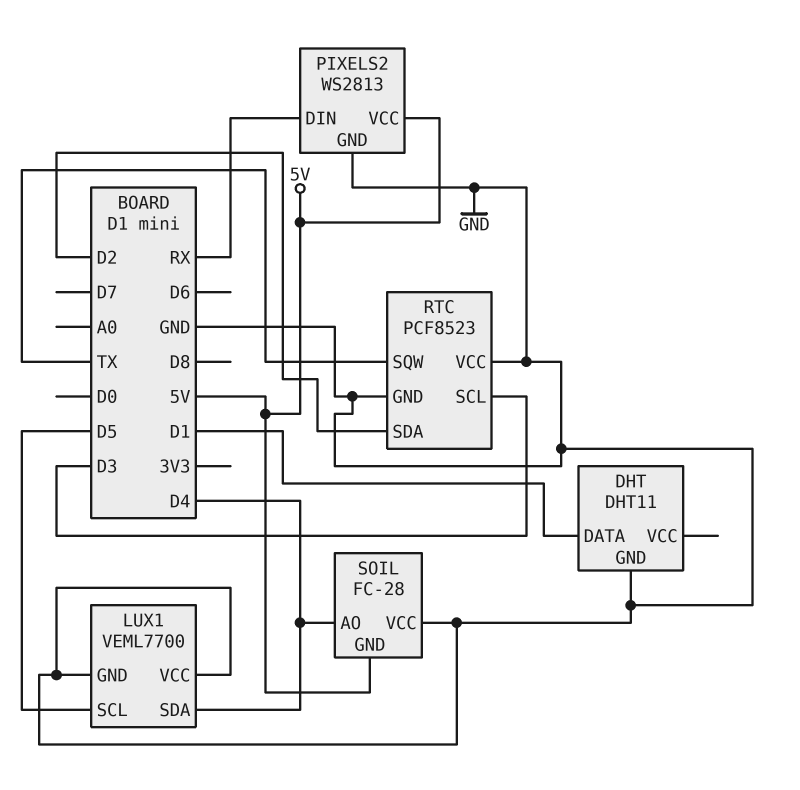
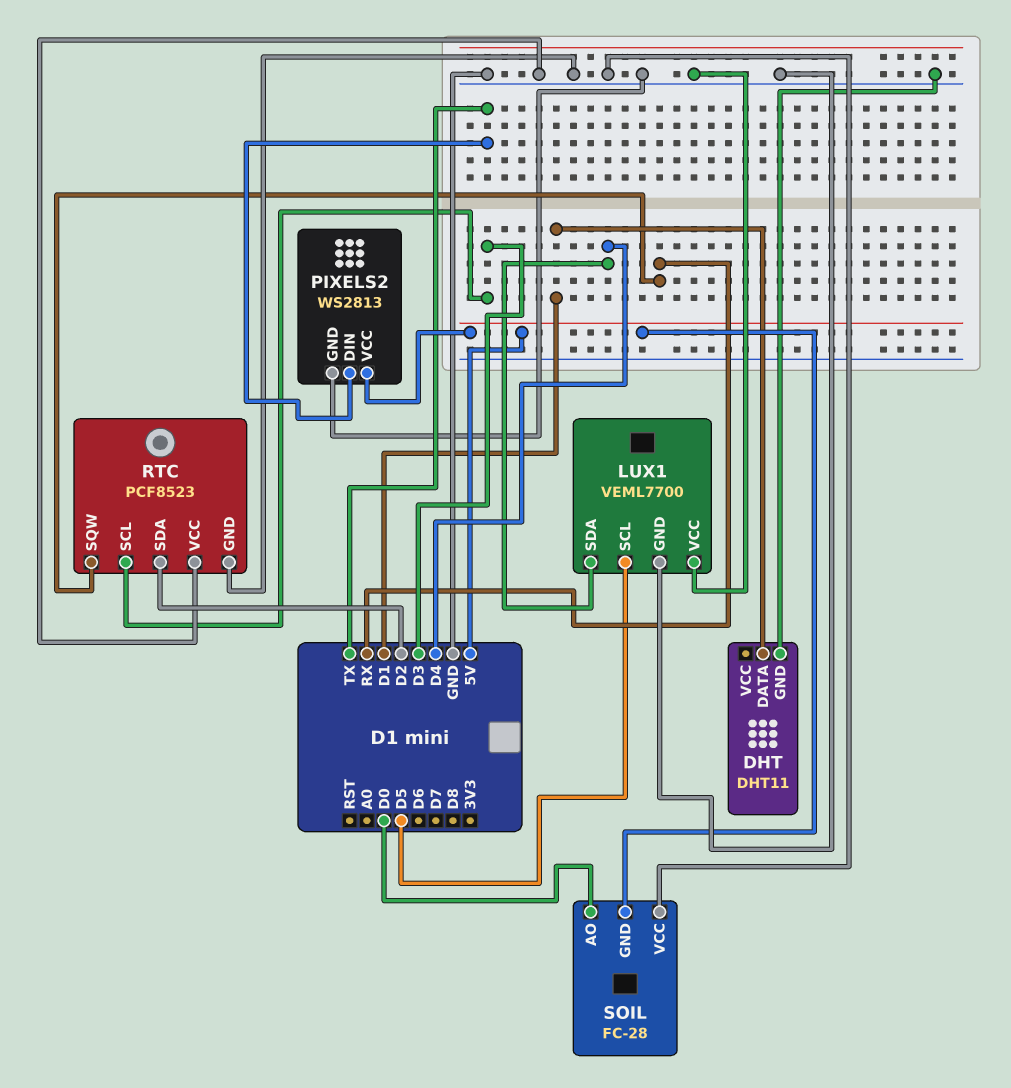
PIXELS2 pin DIN: RX -> TX
RTC pin SQW: TX -> RX
SOIL pin AO: D4 -> D0

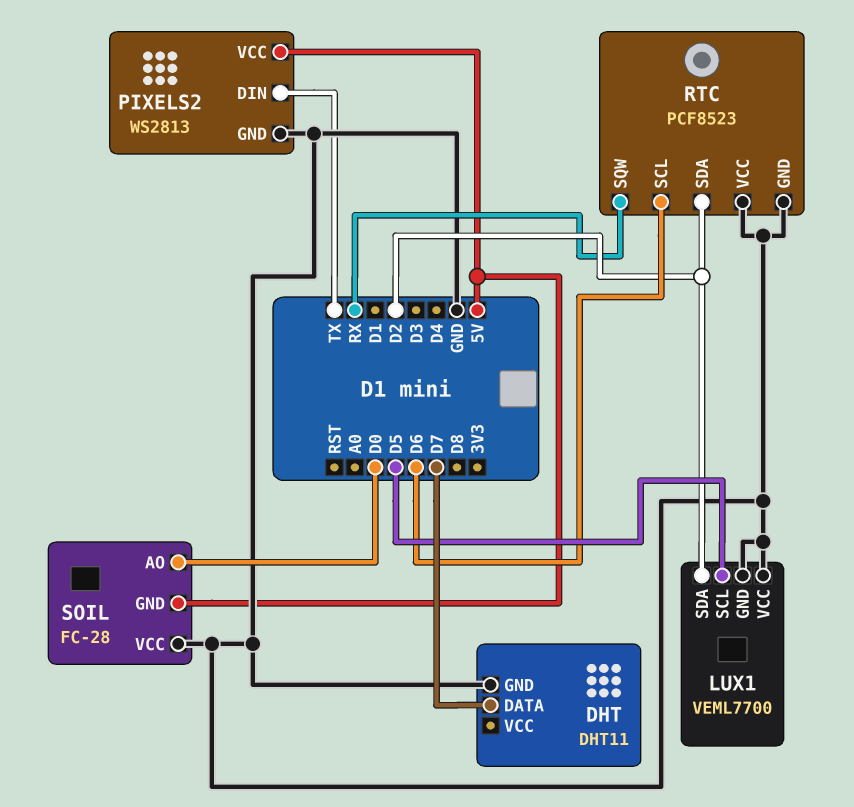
DHT pin DATA: D1 -> D7
LUX1 pin SDA: D4 -> D2
RTC pin SCL: D3 -> D6

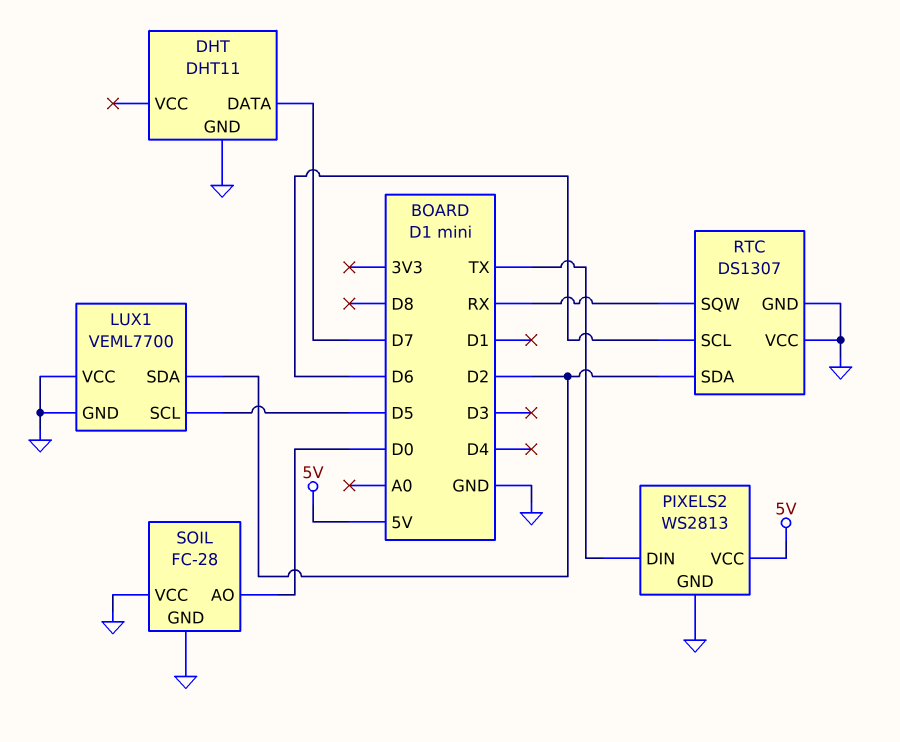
RTC: PCF8523 -> DS1307
SOIL pin GND: 5V -> GND

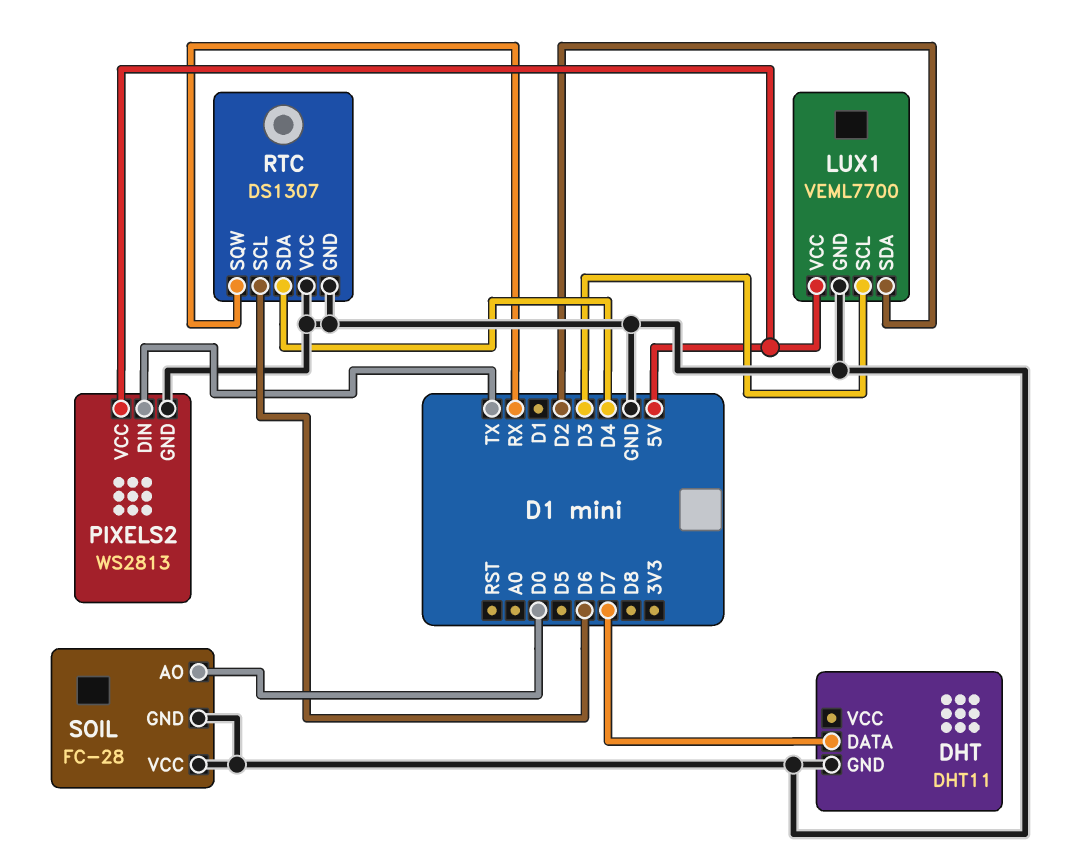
LUX1 pin SCL: D5 -> D3
LUX1 pin VCC: GND -> 5V
RTC pin SDA: D2 -> D4

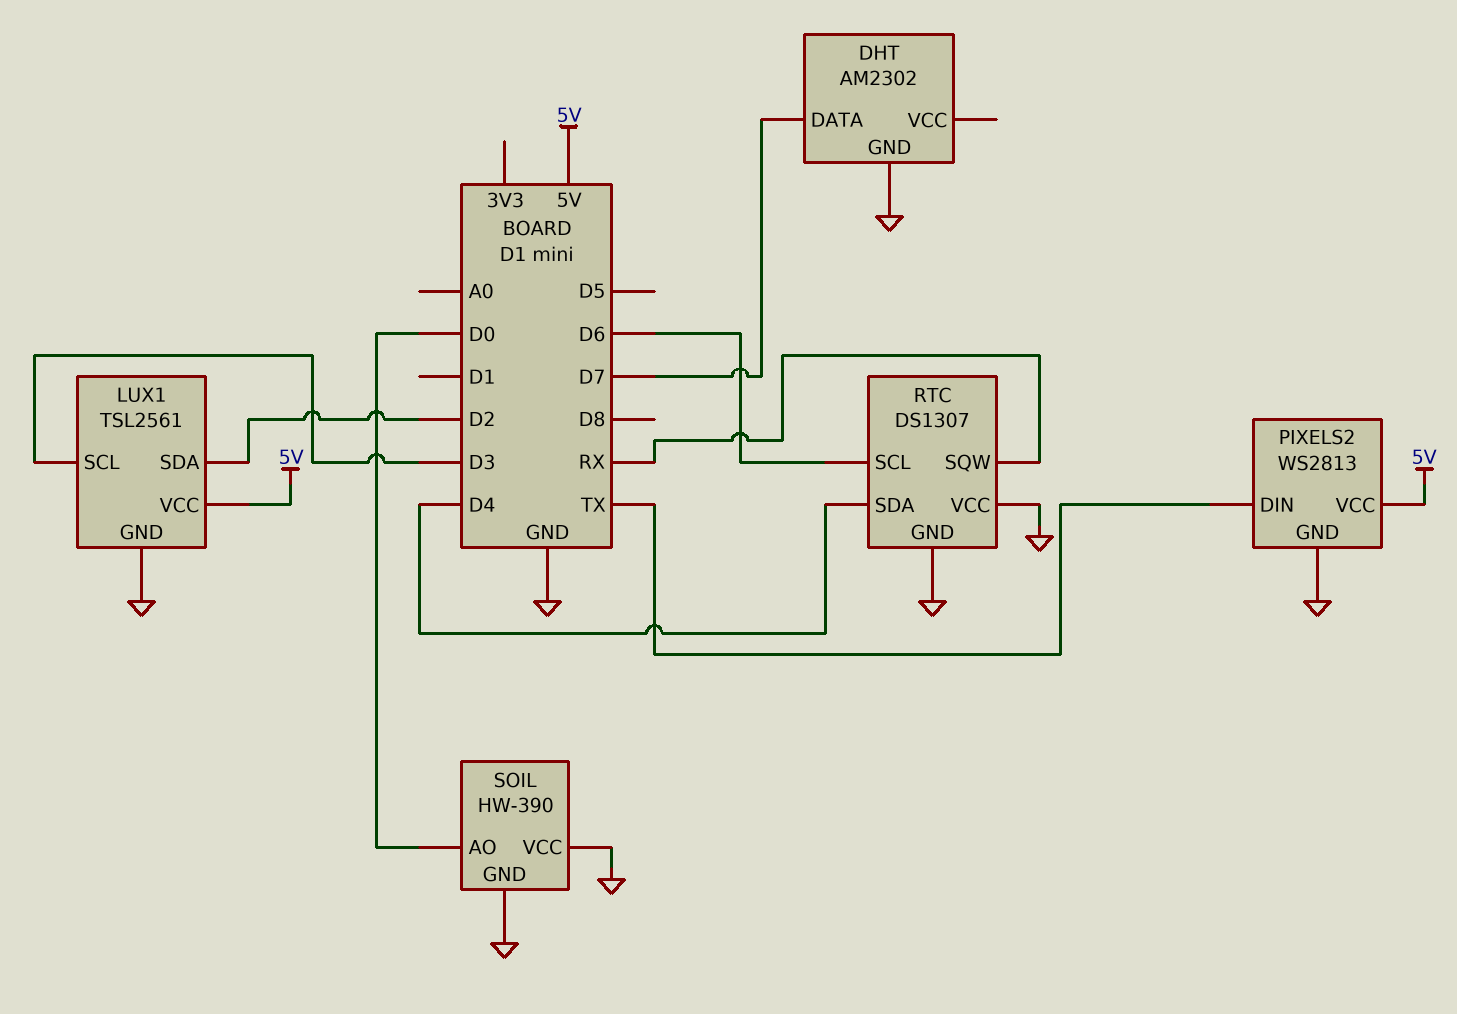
DHT: DHT11 -> AM2302
LUX1: VEML7700 -> TSL2561
SOIL: FC-28 -> HW-390

